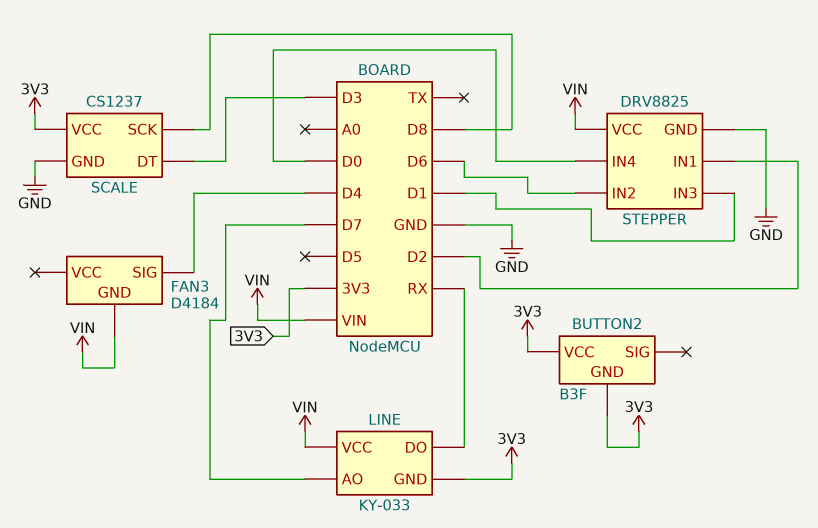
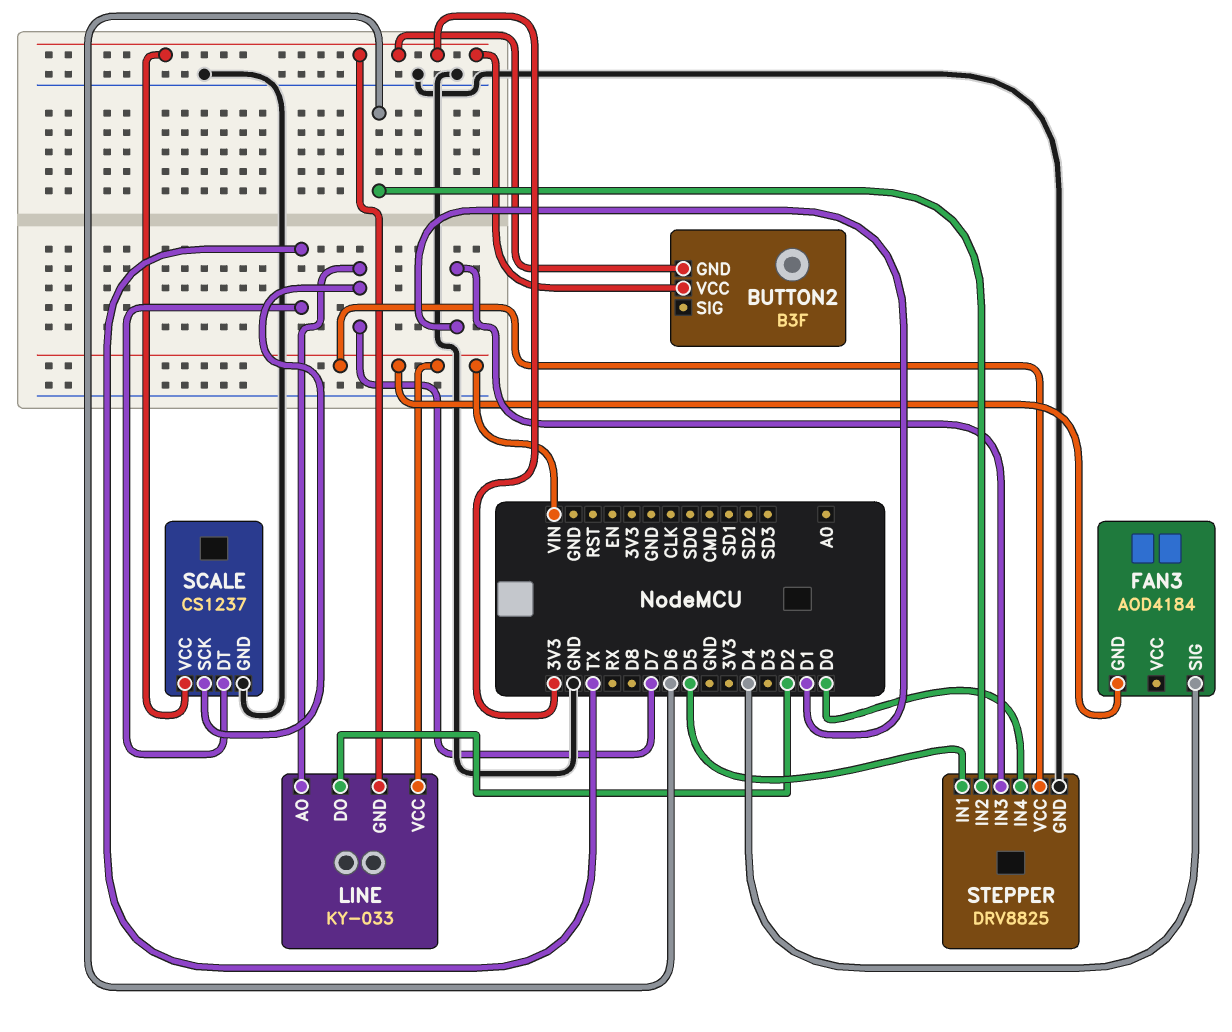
FAN3: D4184 -> AOD4184
LINE pin DO: RX -> D2
SCALE pin DT: D3 -> TX
SCALE pin SCK: D8 -> D7
STEPPER pin IN1: D2 -> D5

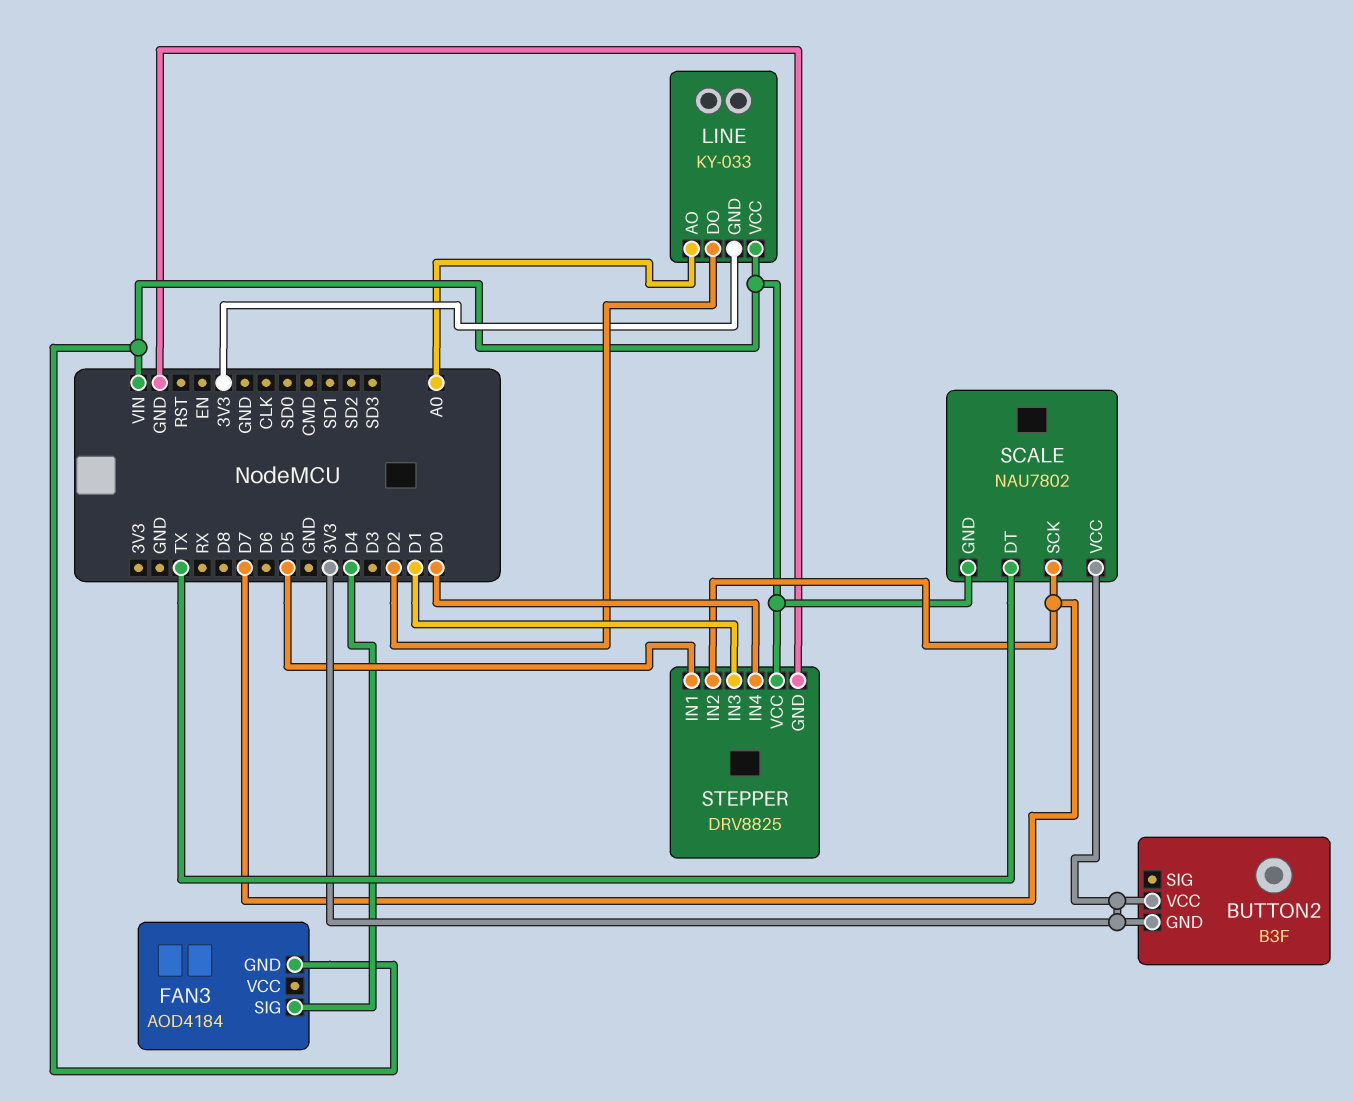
LINE pin AO: D7 -> A0
SCALE: CS1237 -> NAU7802
SCALE pin GND: GND -> VIN
STEPPER pin IN2: D6 -> D7

